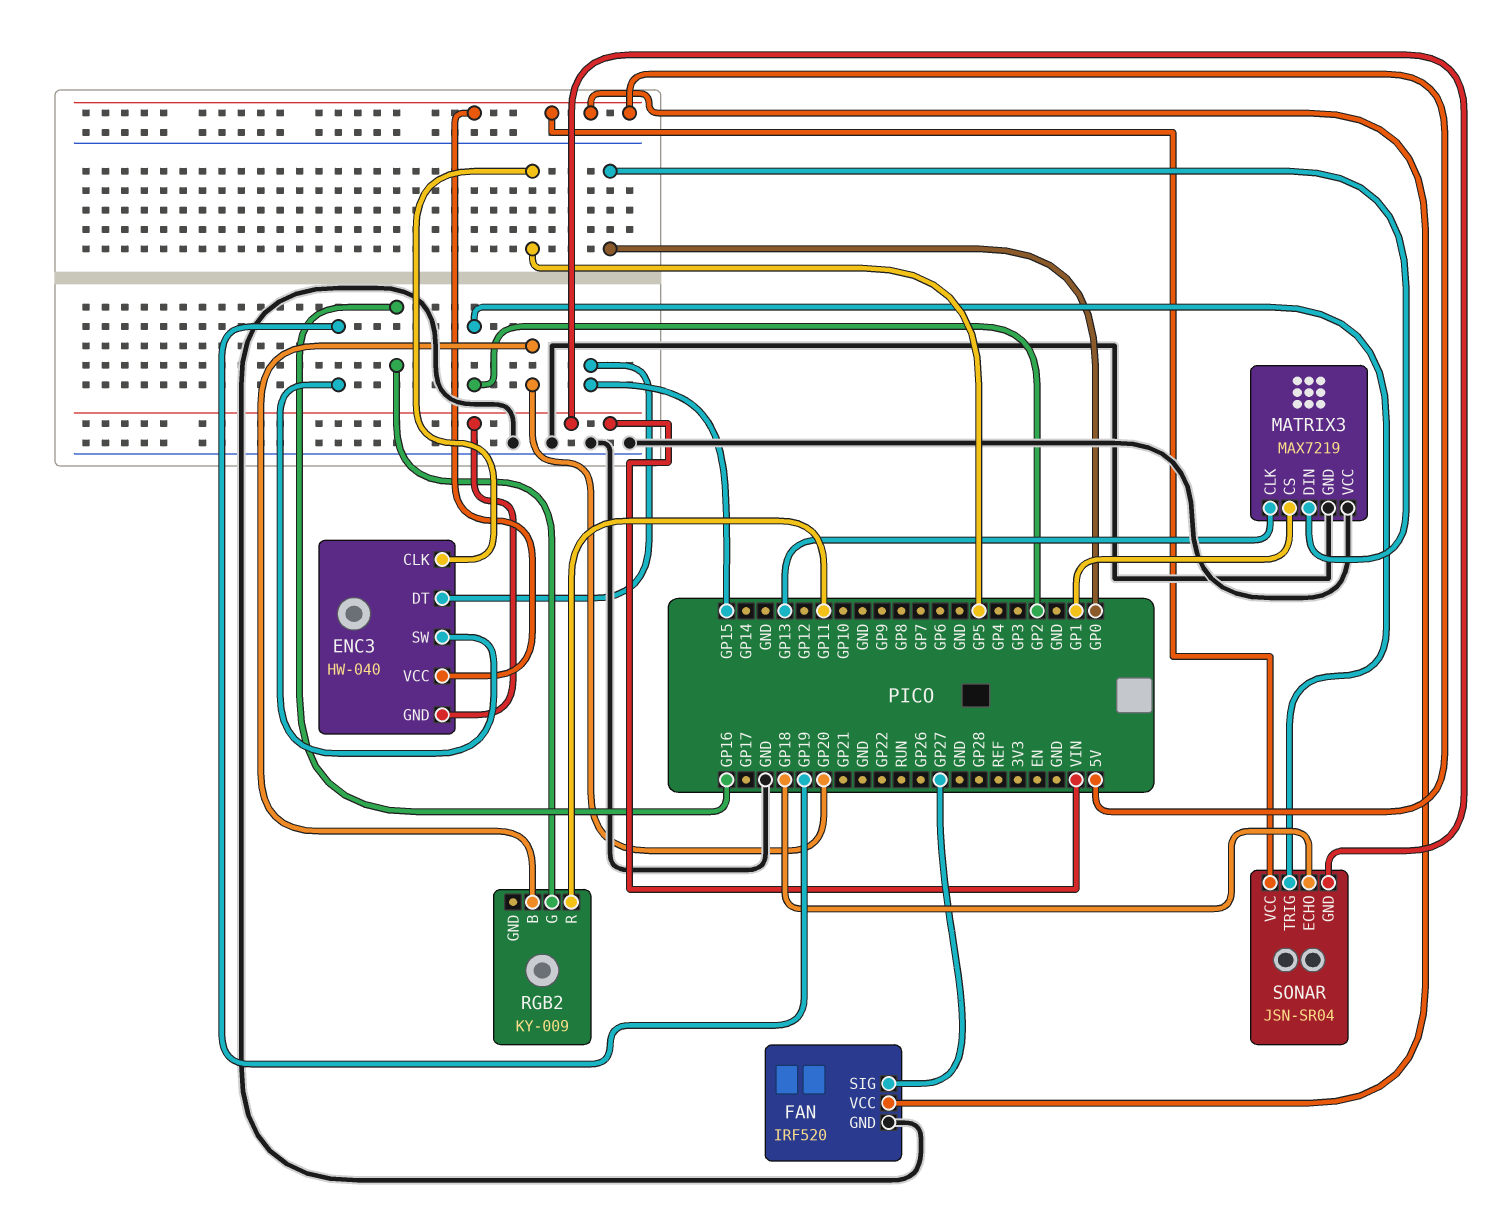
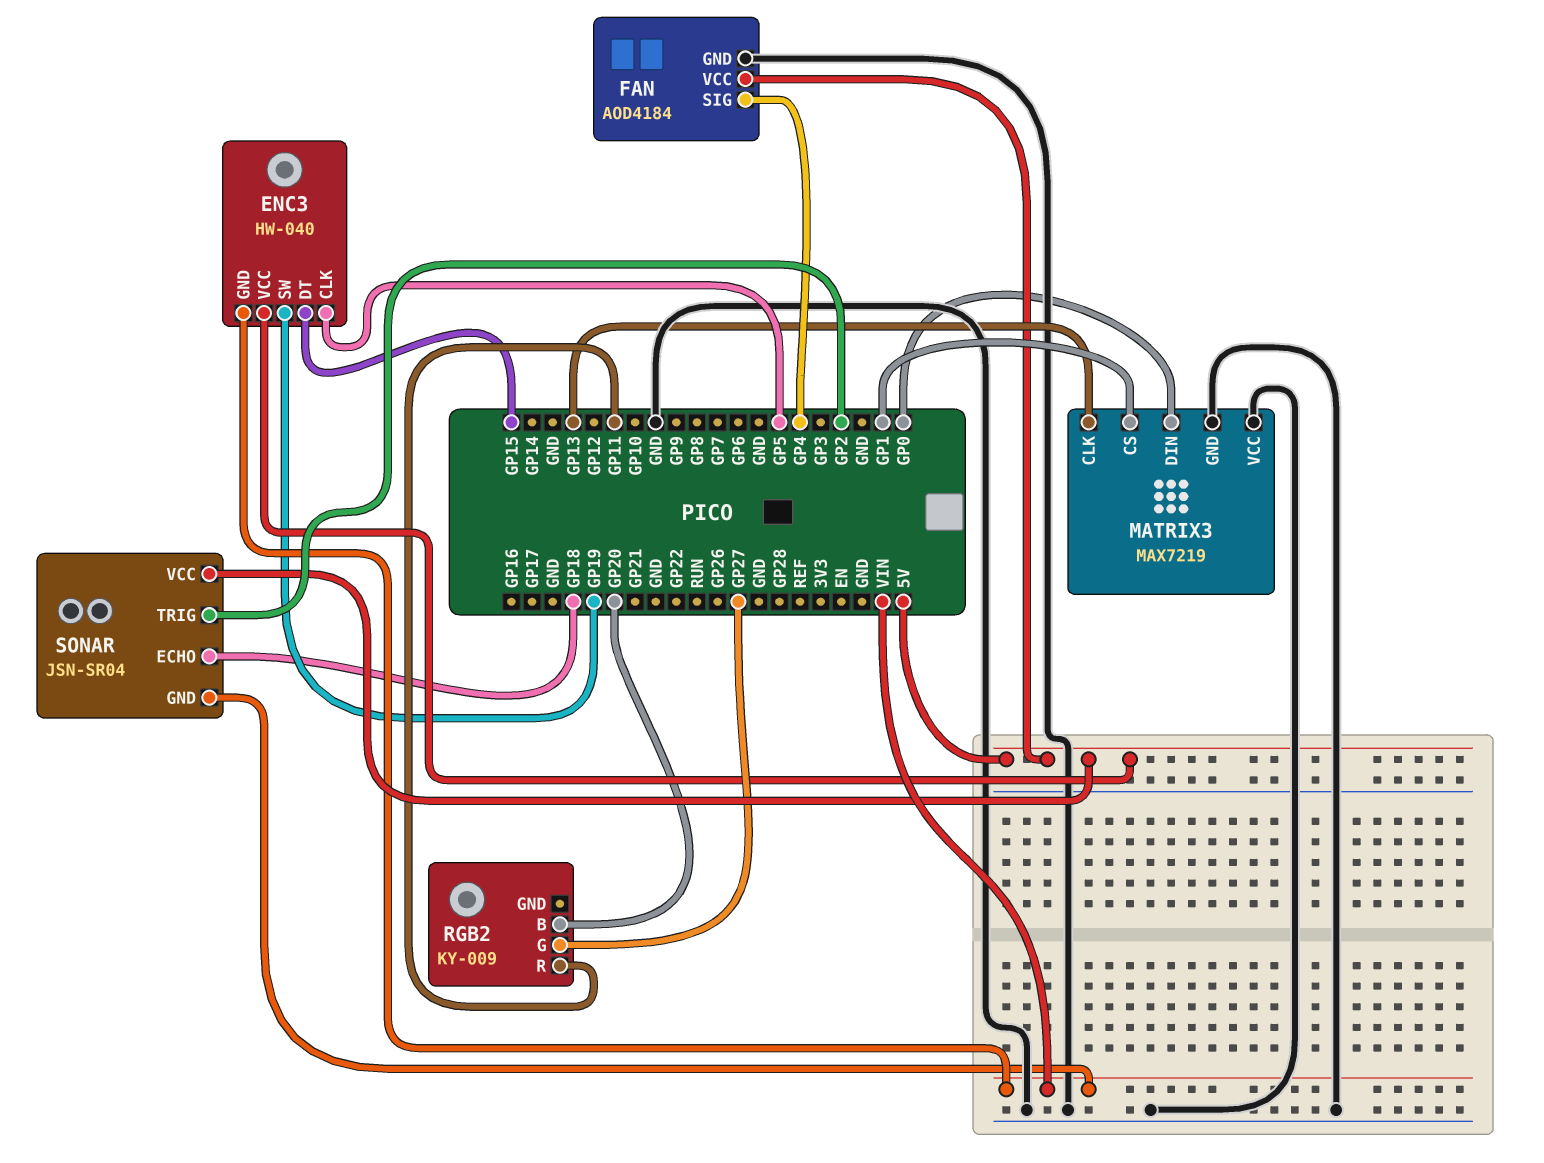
FAN: IRF520 -> AOD4184
FAN pin SIG: GP27 -> GP4
RGB2 pin G: GP16 -> GP27

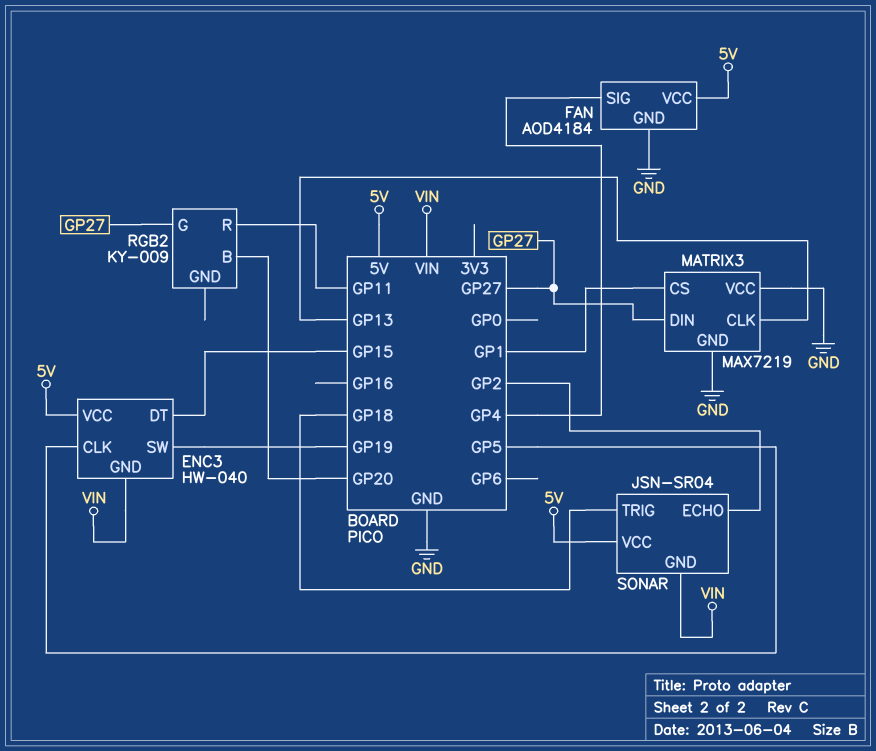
MATRIX3 pin DIN: GP0 -> GP27
SONAR pin ECHO: GP18 -> GP2
SONAR pin TRIG: GP2 -> GP18

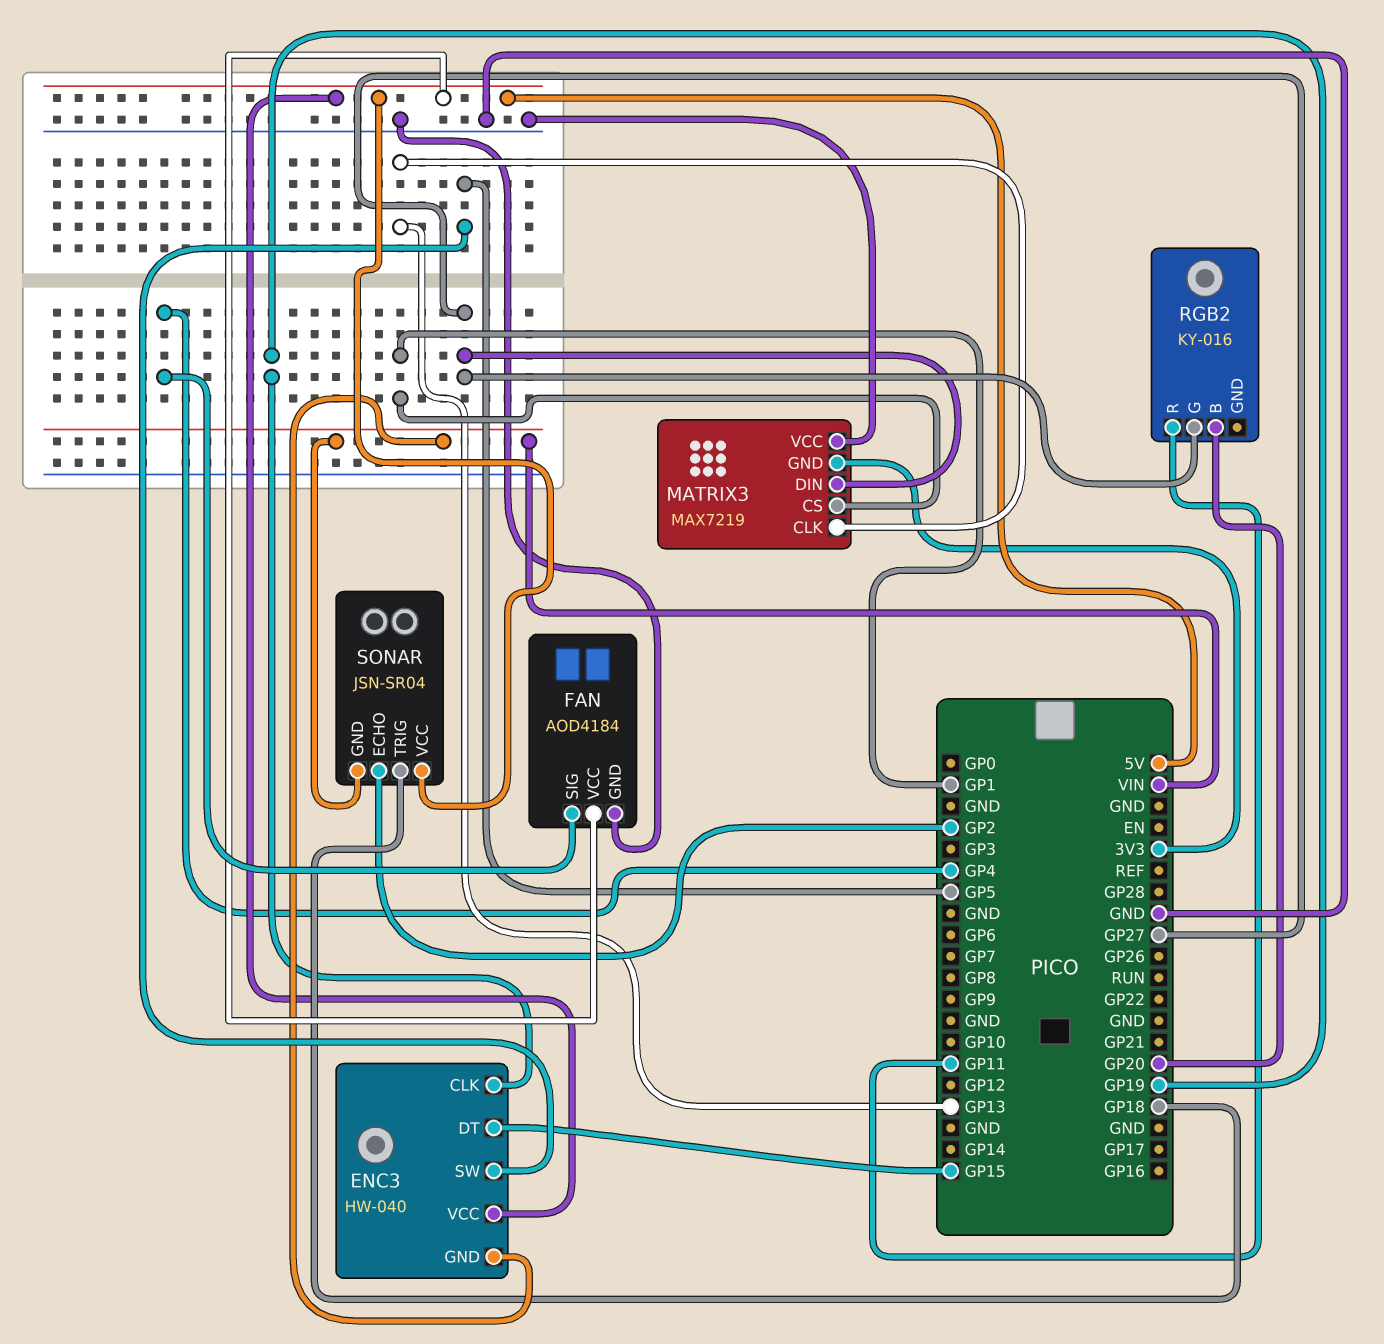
ENC3 pin CLK: GP5 -> GP19
ENC3 pin SW: GP19 -> GP5
MATRIX3 pin GND: GND -> 3V3
RGB2: KY-009 -> KY-016

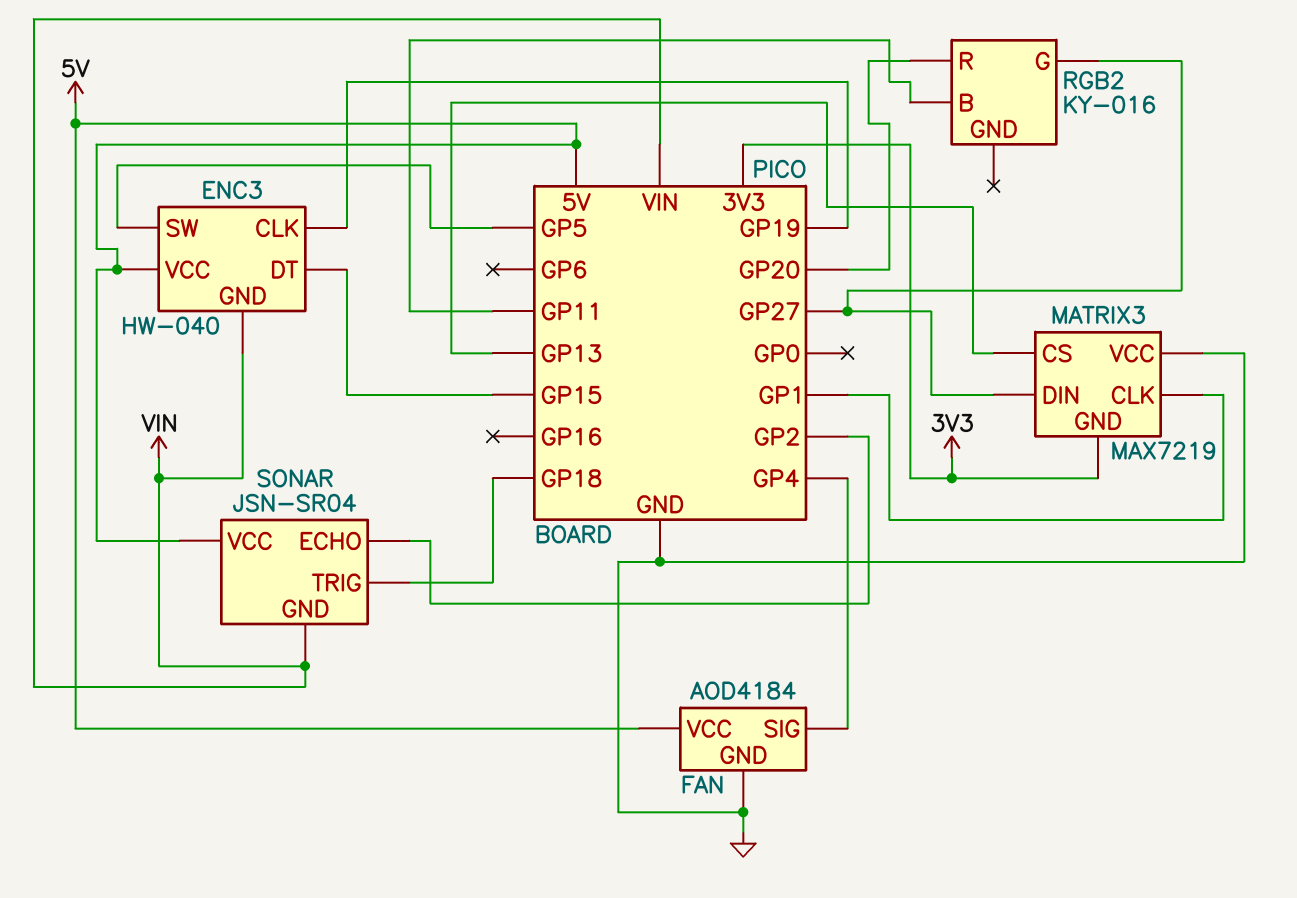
MATRIX3 pin CLK: GP13 -> GP1
MATRIX3 pin CS: GP1 -> GP13
RGB2 pin B: GP20 -> GP11
RGB2 pin R: GP11 -> GP20

